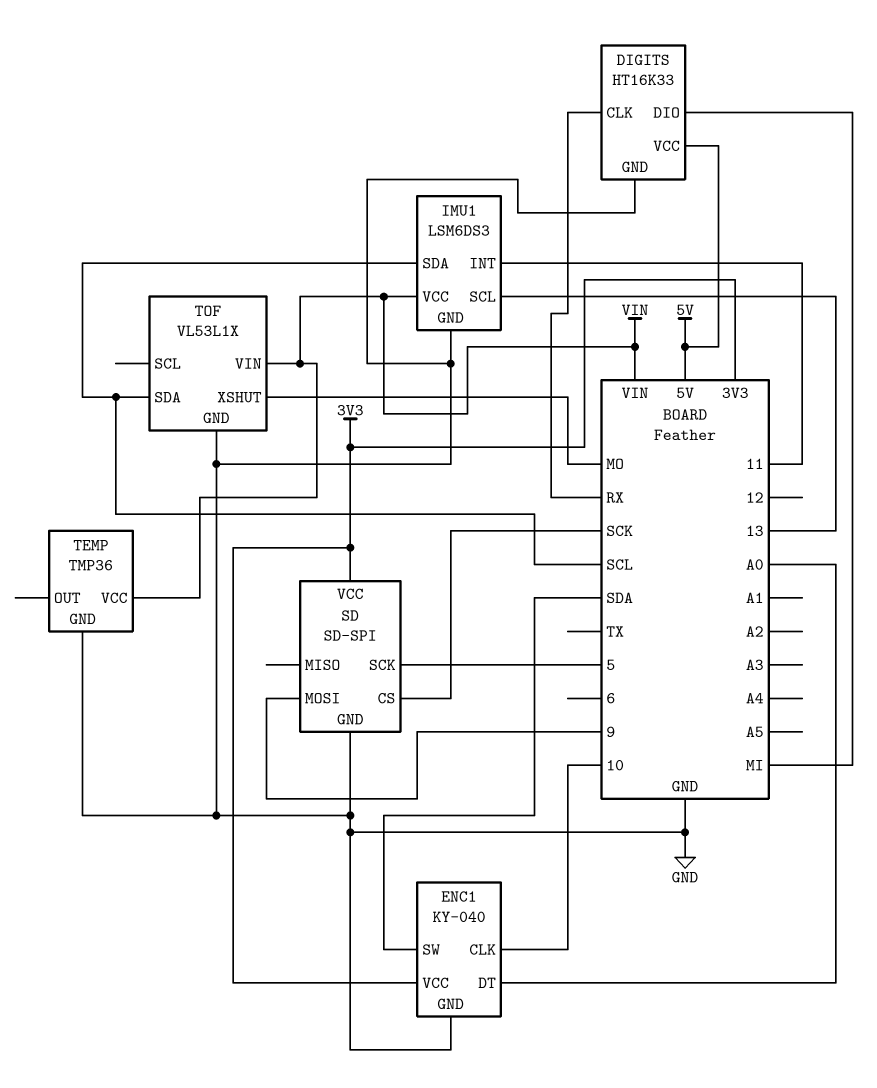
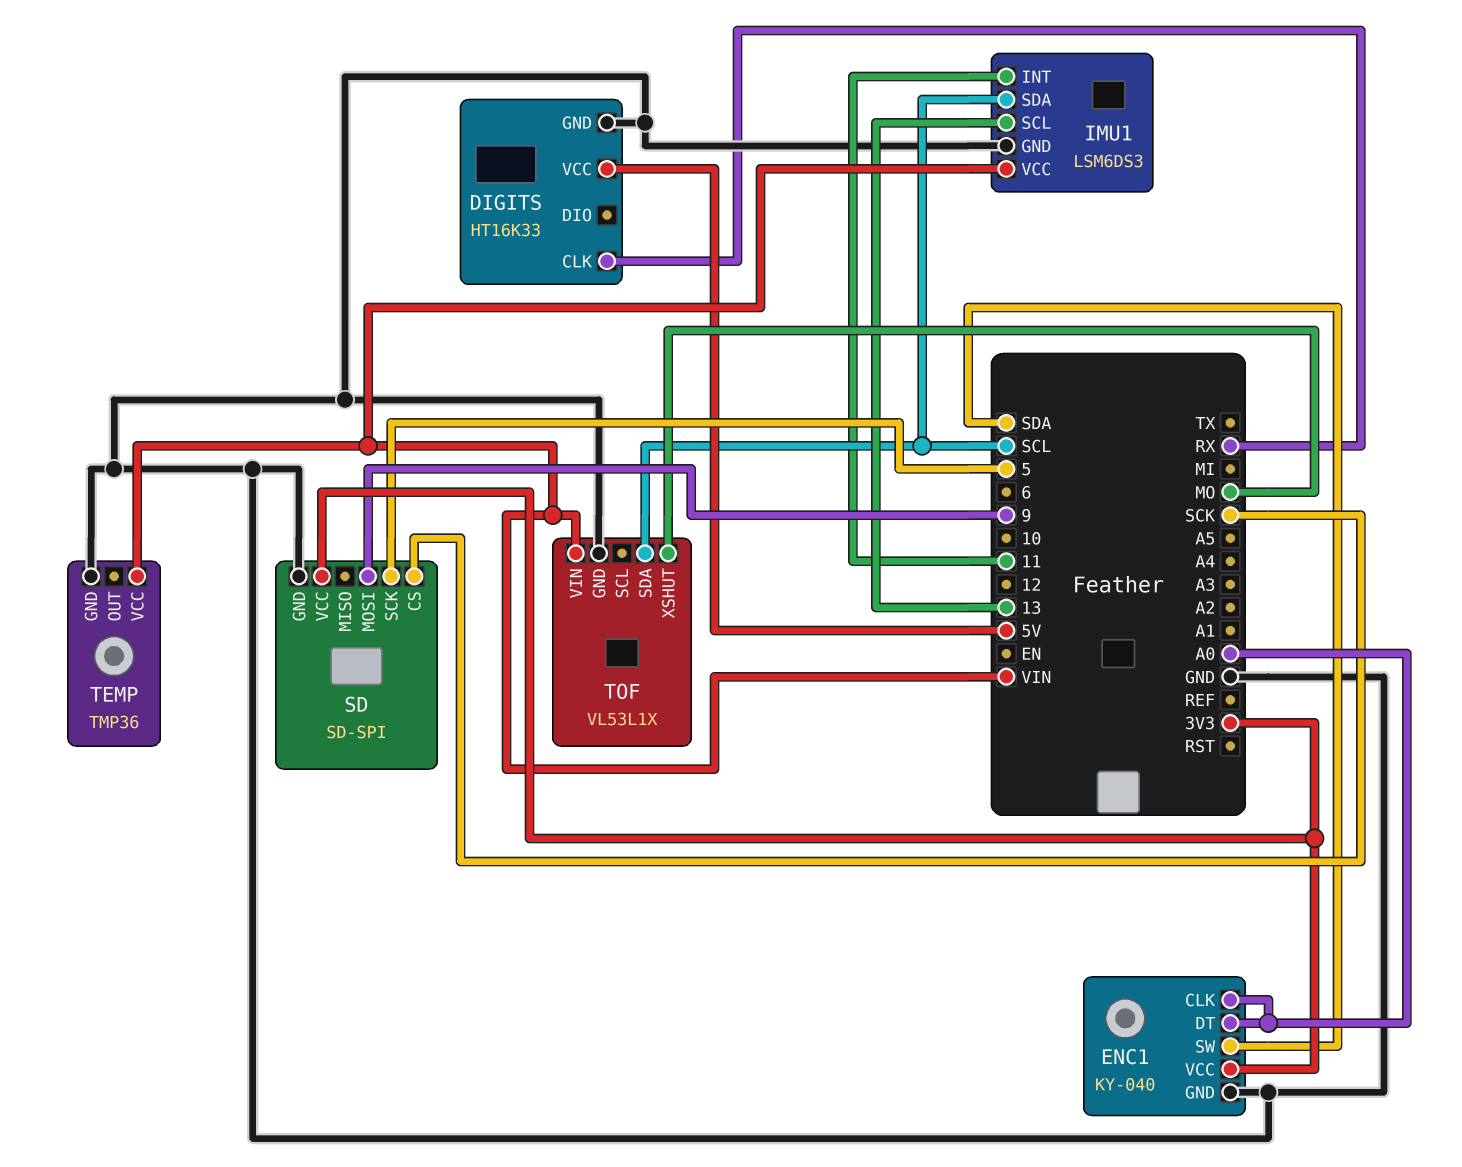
DIGITS pin DIO: MI -> none
ENC1 pin CLK: 10 -> A0

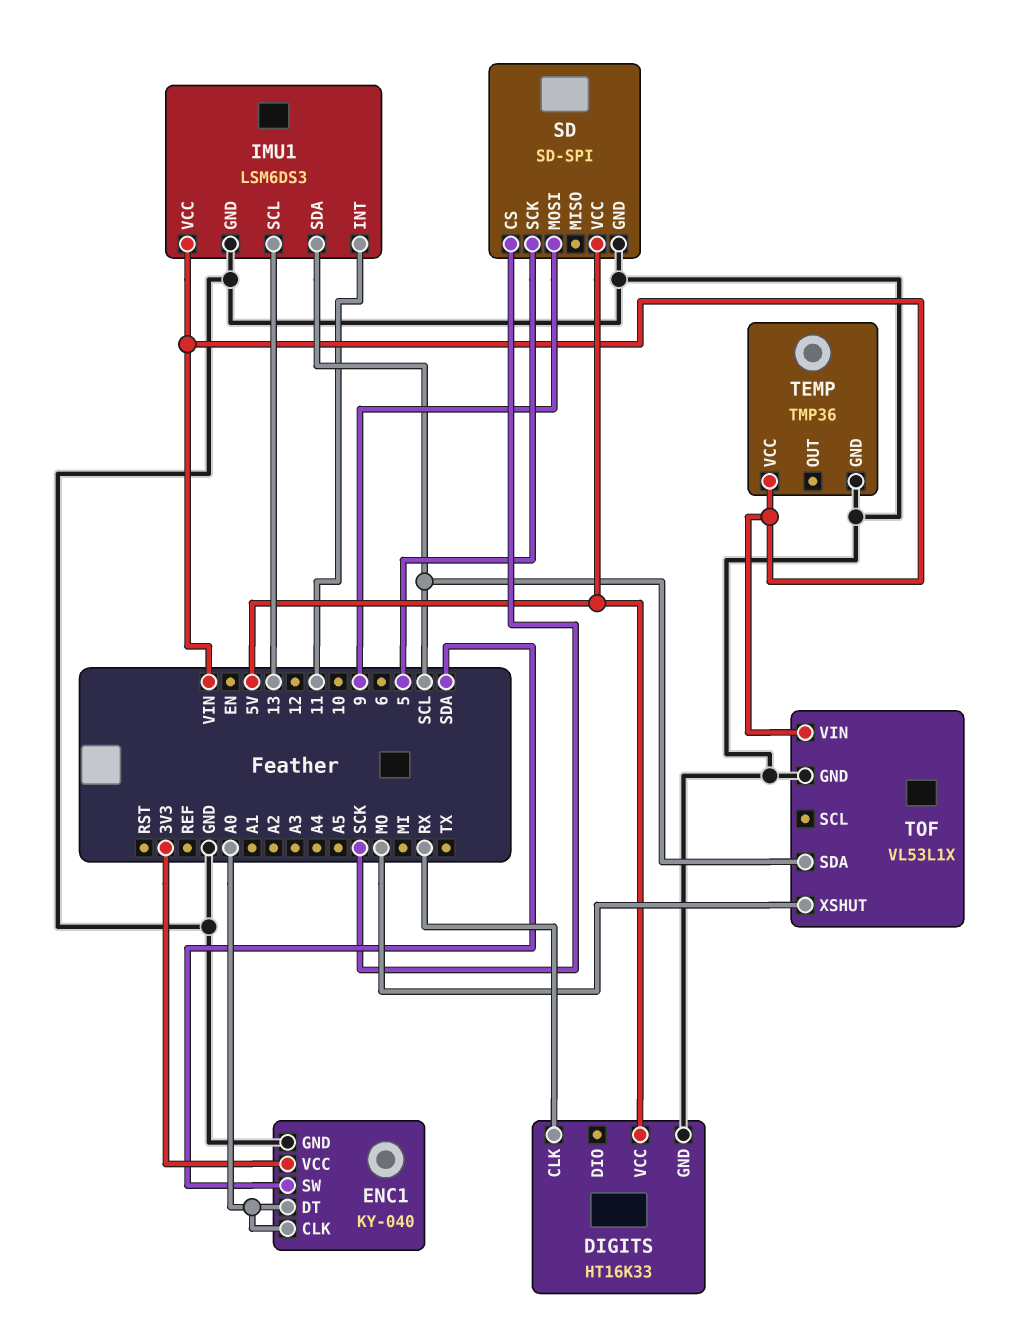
SD pin VCC: 3V3 -> 5V

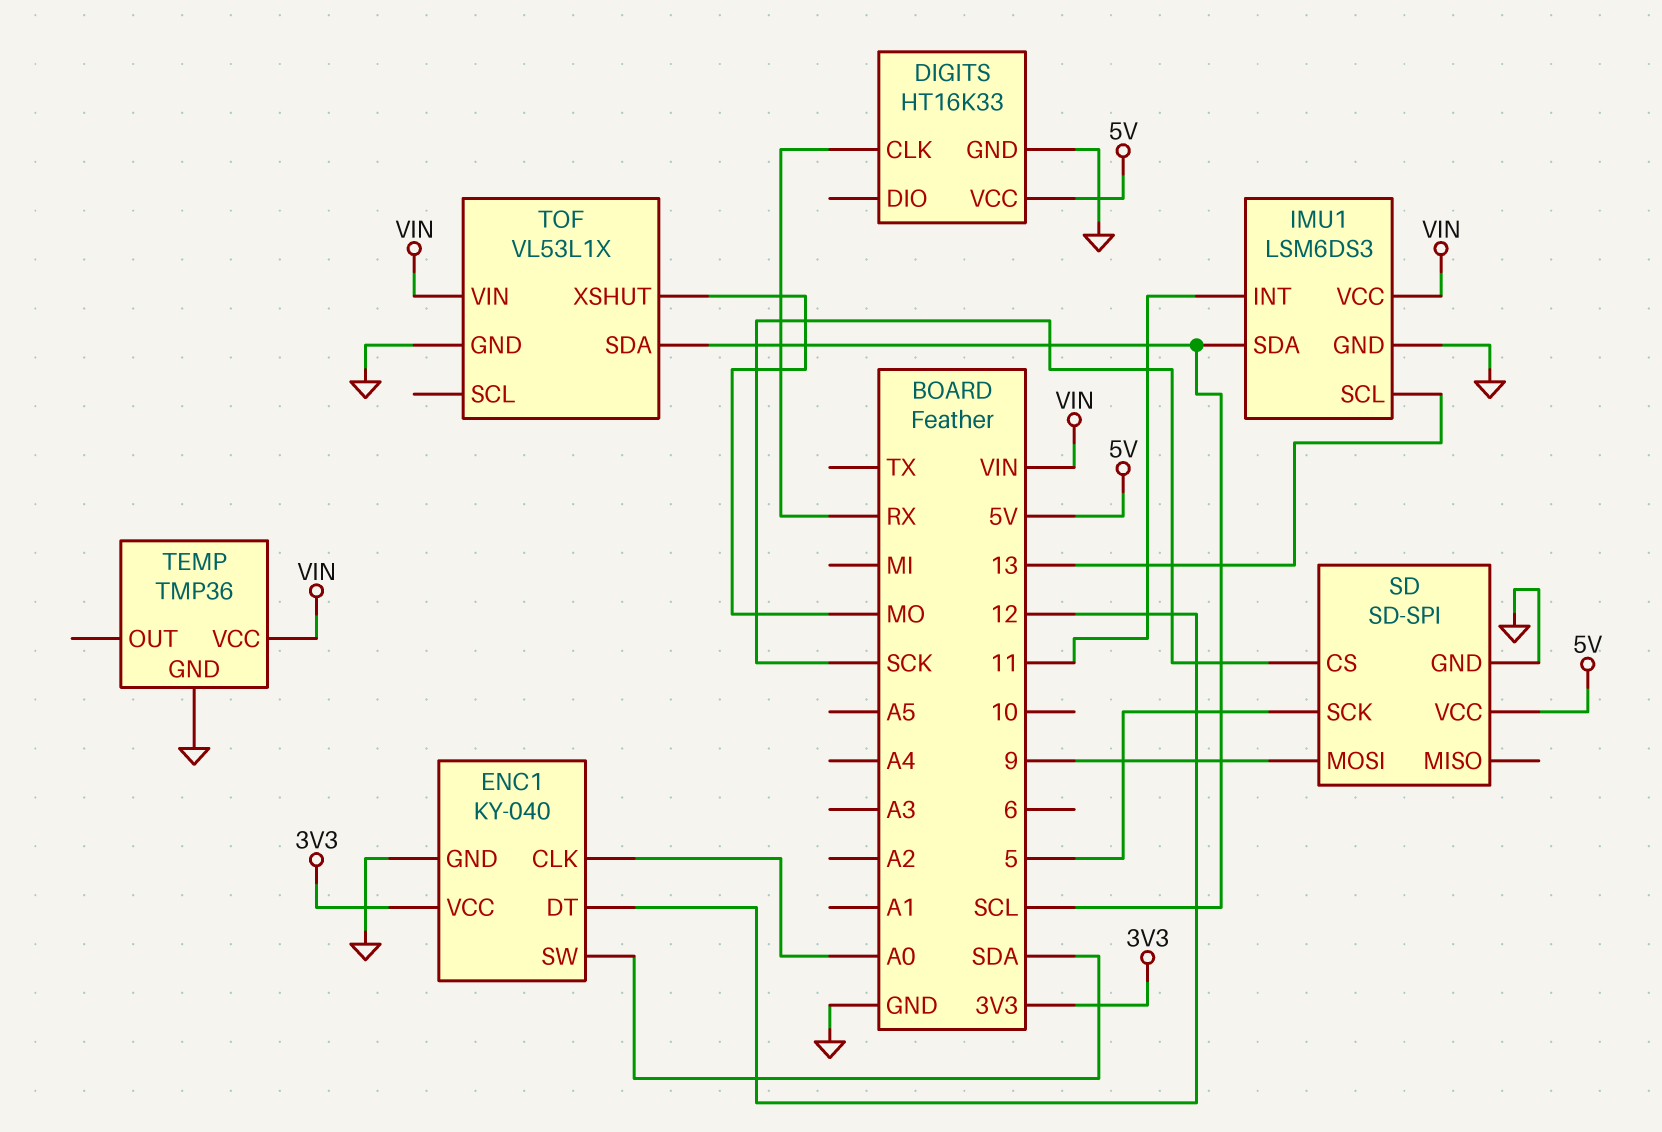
ENC1 pin DT: A0 -> 12

